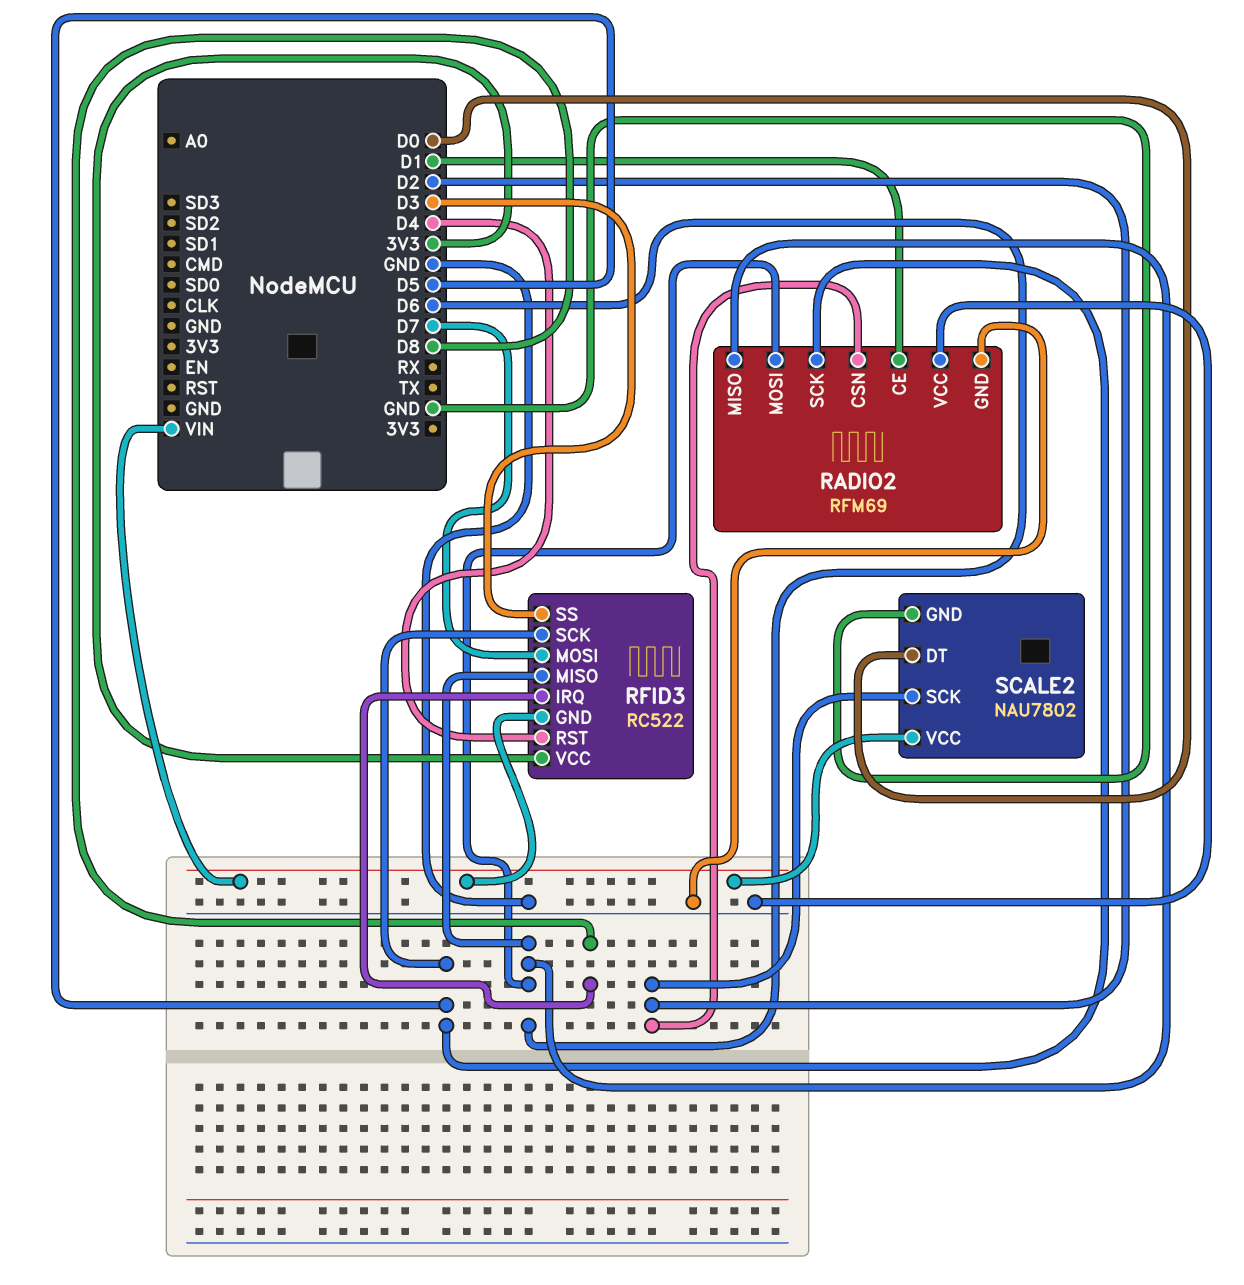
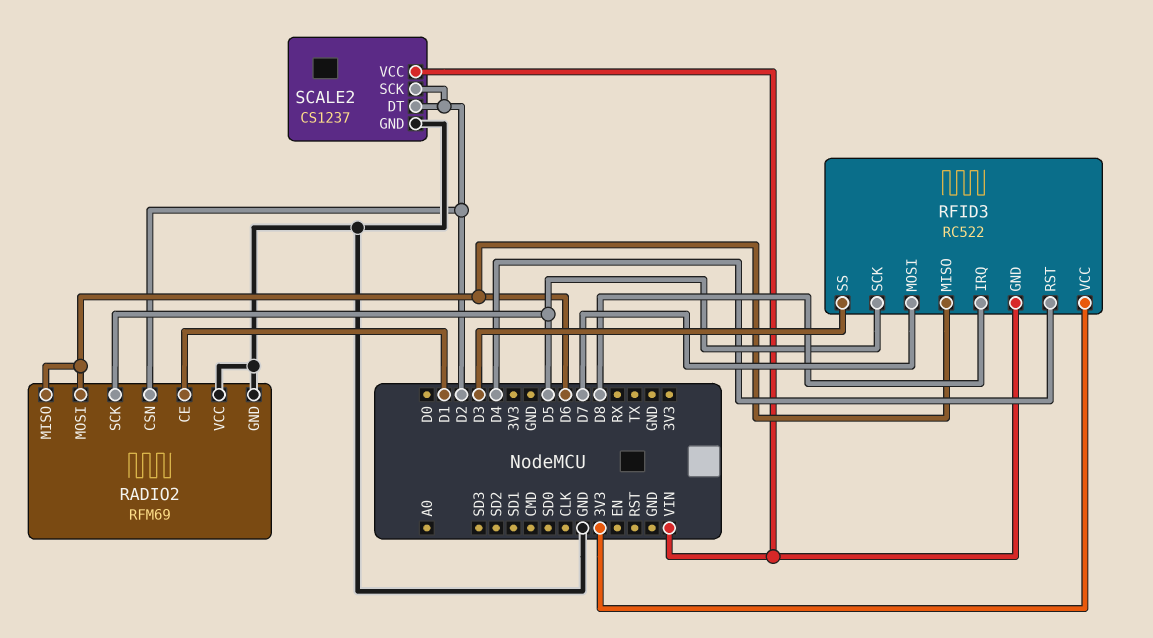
SCALE2: NAU7802 -> CS1237
SCALE2 pin DT: D0 -> D2

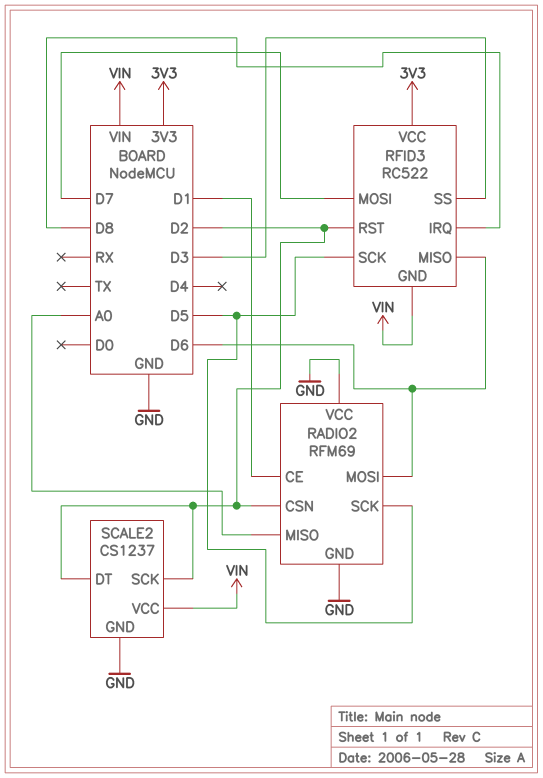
RADIO2 pin MISO: D6 -> A0
RFID3 pin RST: D4 -> D2

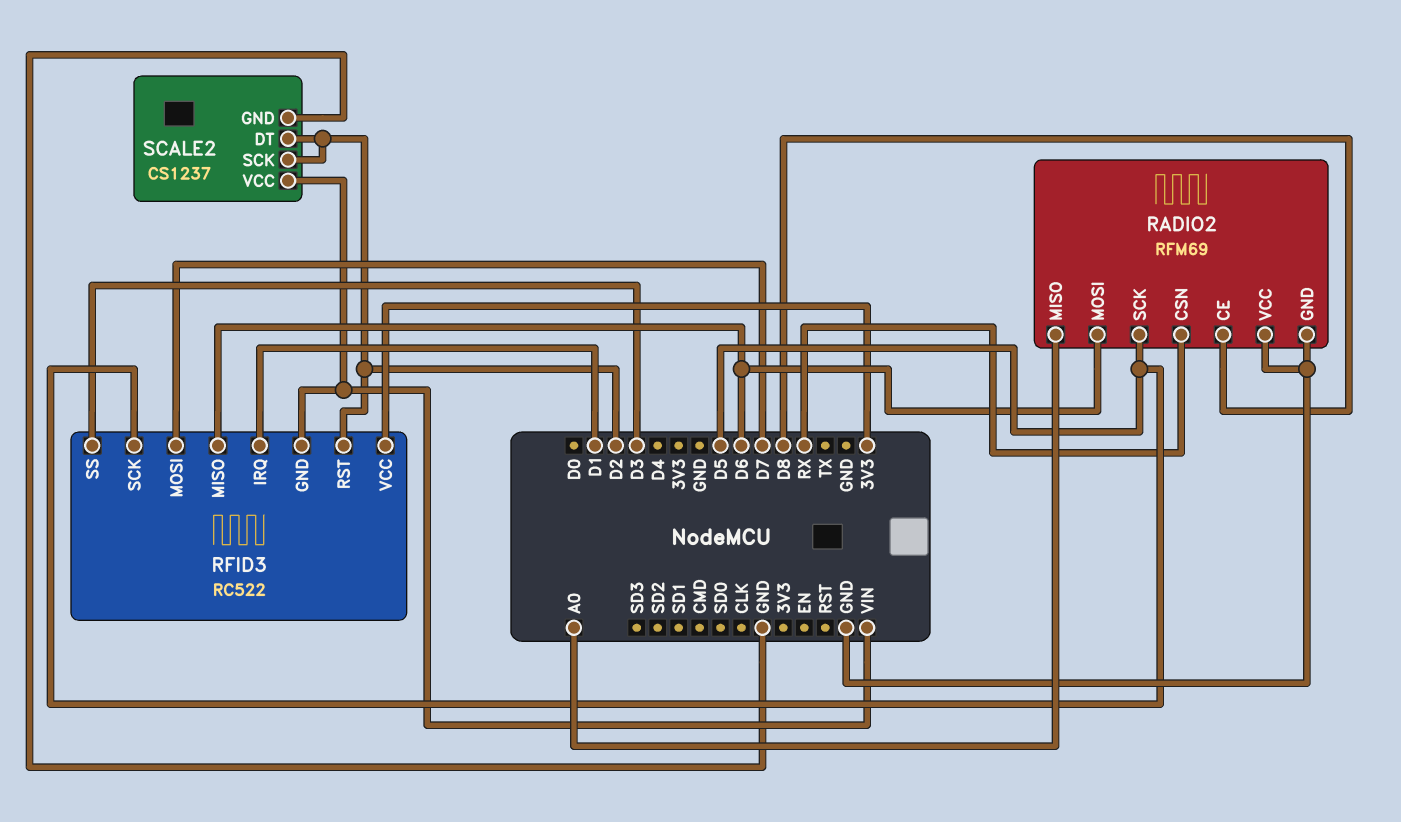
RADIO2 pin CE: D1 -> D8
RADIO2 pin CSN: D2 -> RX
RFID3 pin IRQ: D8 -> D1

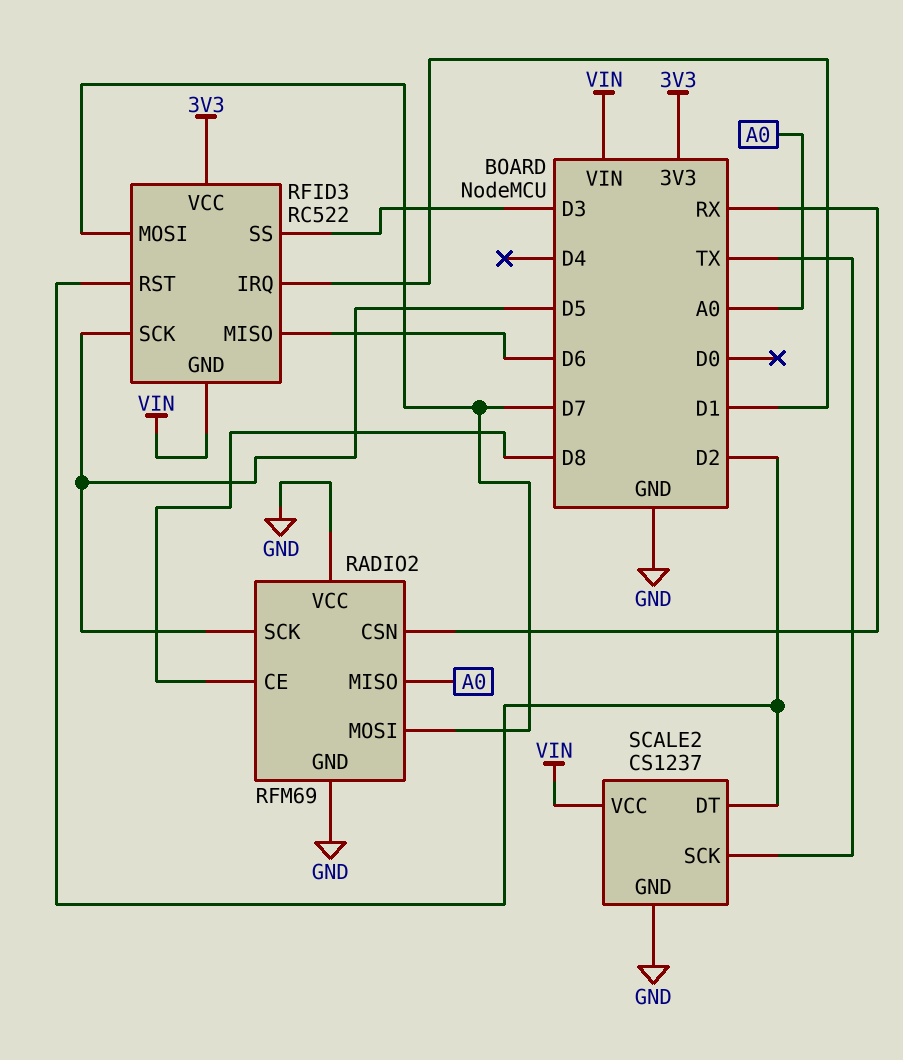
RADIO2 pin MOSI: D6 -> D7
SCALE2 pin SCK: D2 -> TX

